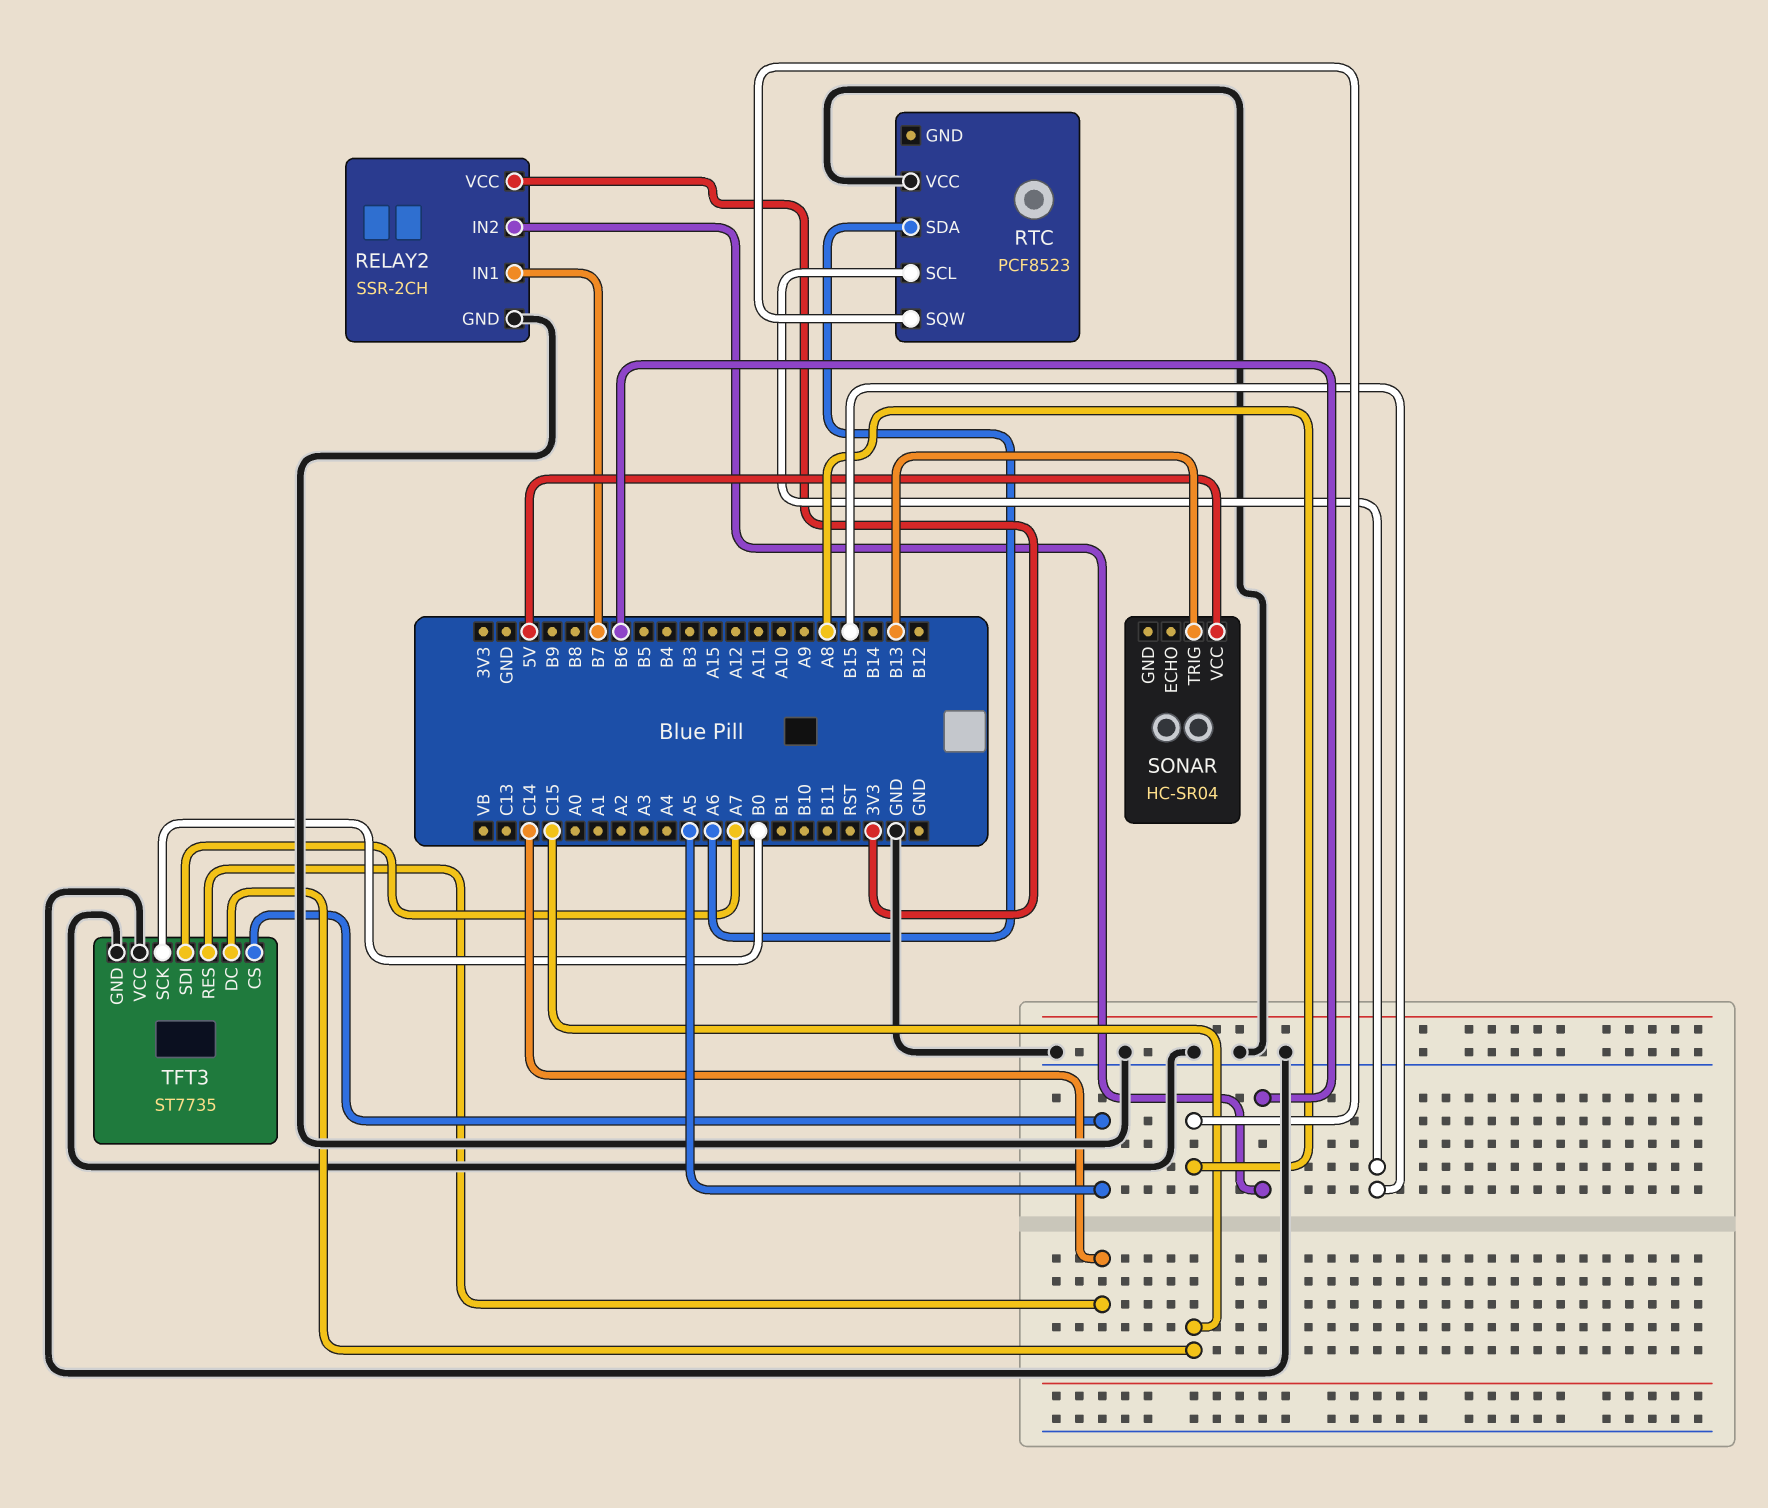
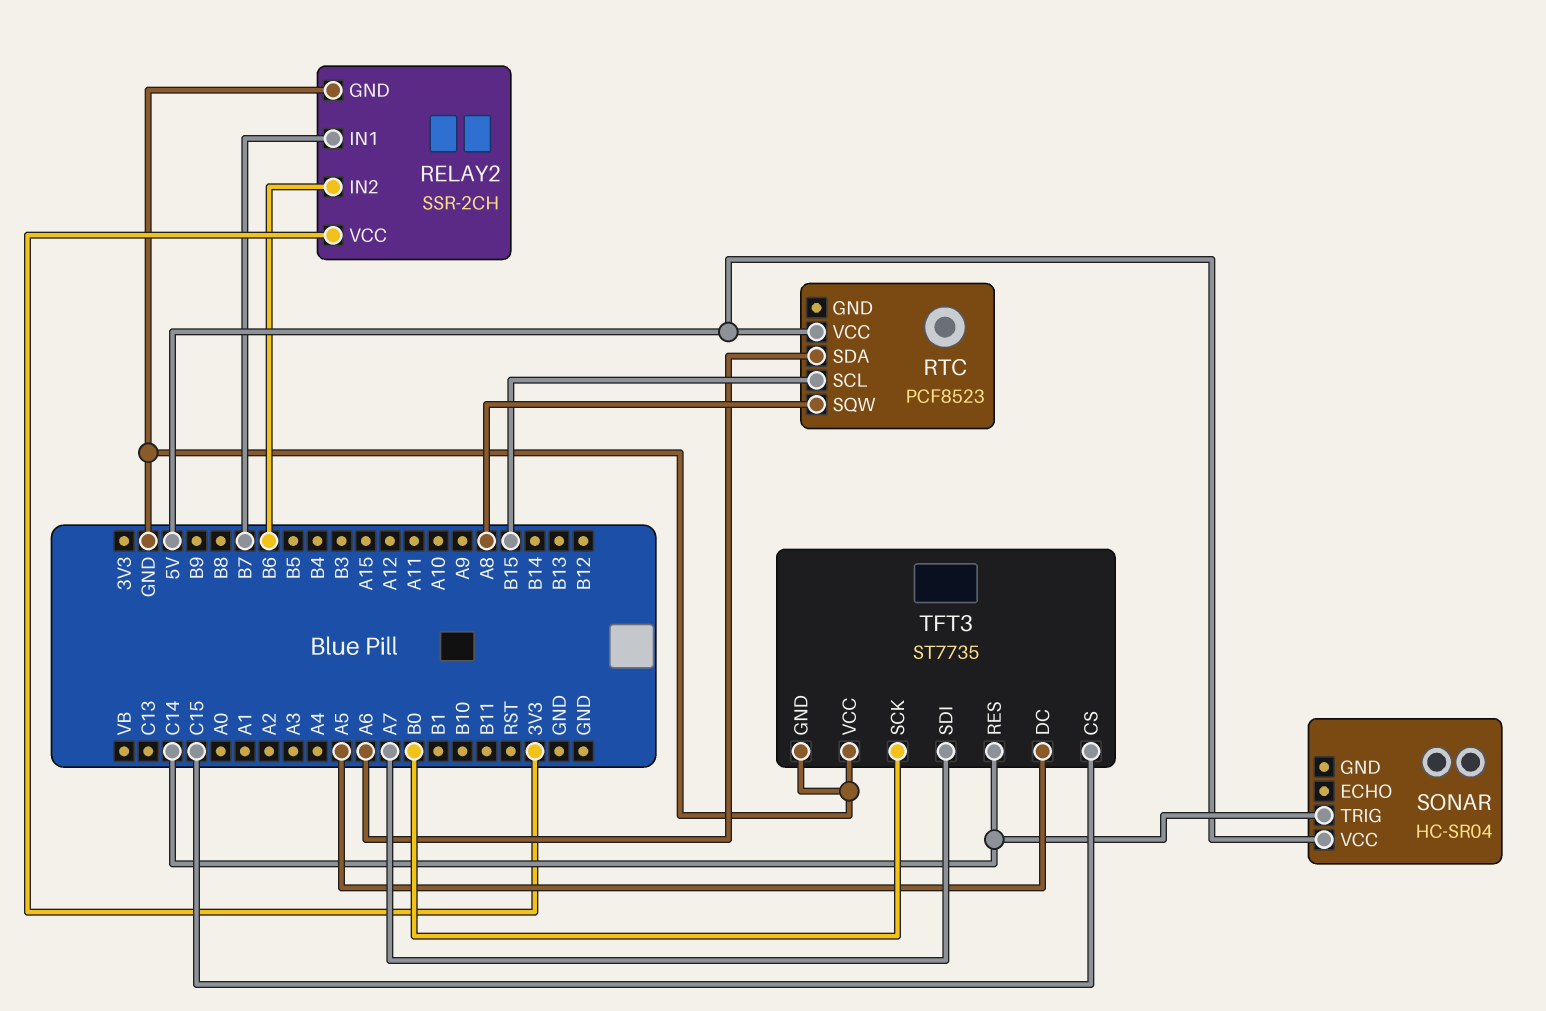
RTC pin VCC: GND -> 5V
SONAR pin TRIG: B13 -> C14
TFT3 pin CS: A5 -> C15
TFT3 pin DC: C15 -> A5

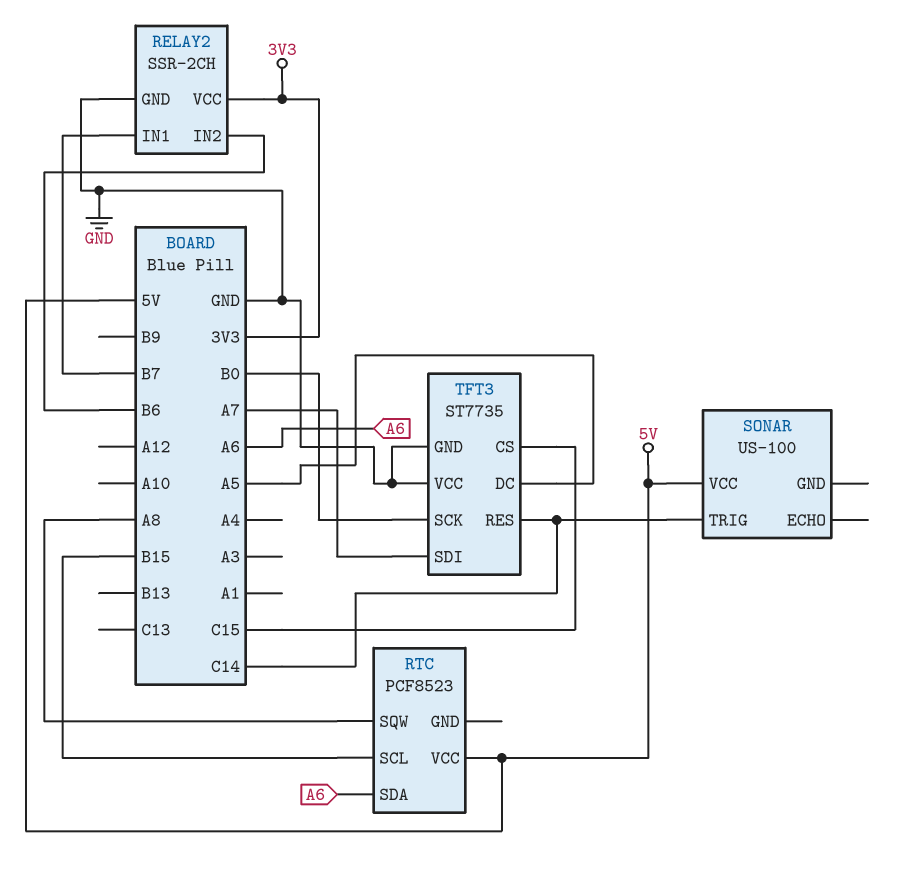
SONAR: HC-SR04 -> US-100

